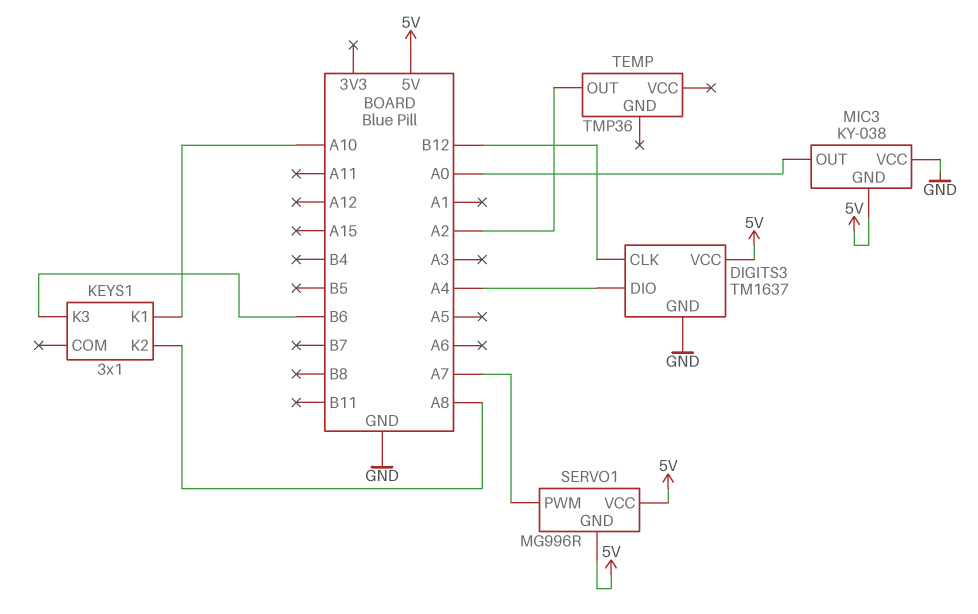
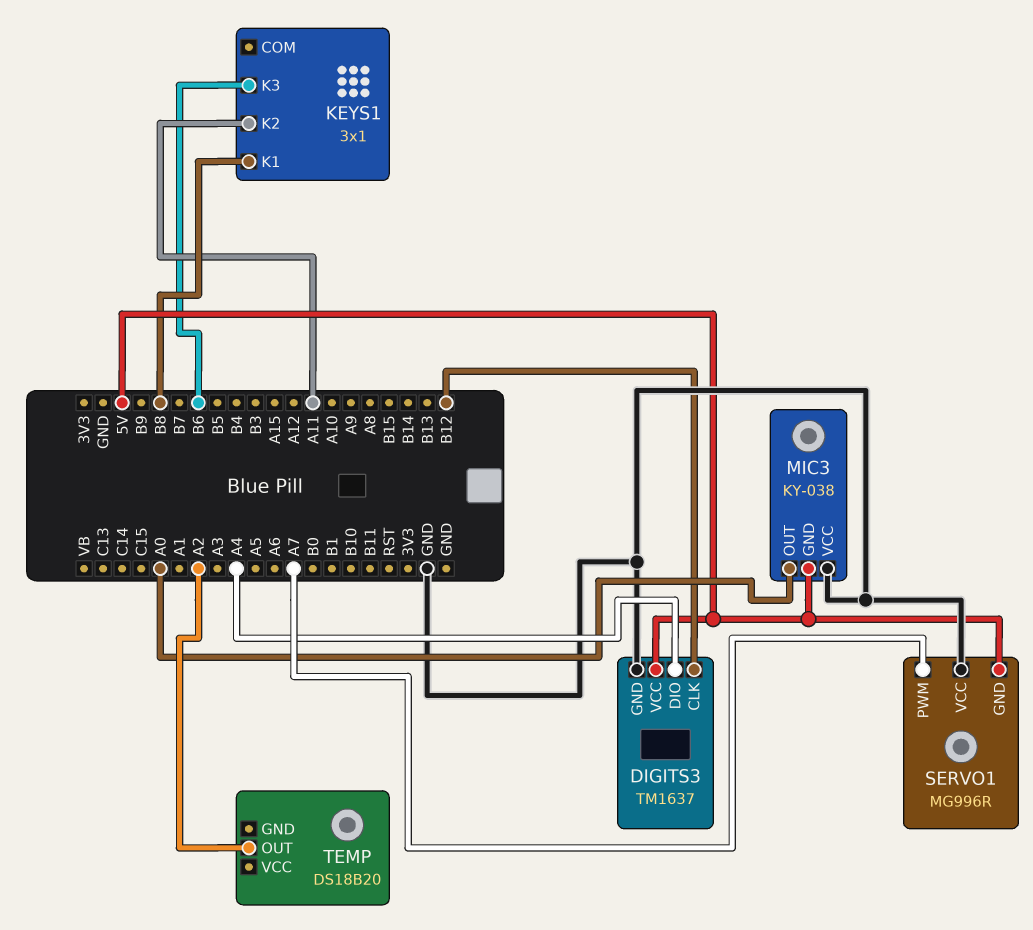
KEYS1 pin K1: A10 -> B8
KEYS1 pin K2: A8 -> A11
SERVO1 pin VCC: 5V -> GND
TEMP: TMP36 -> DS18B20

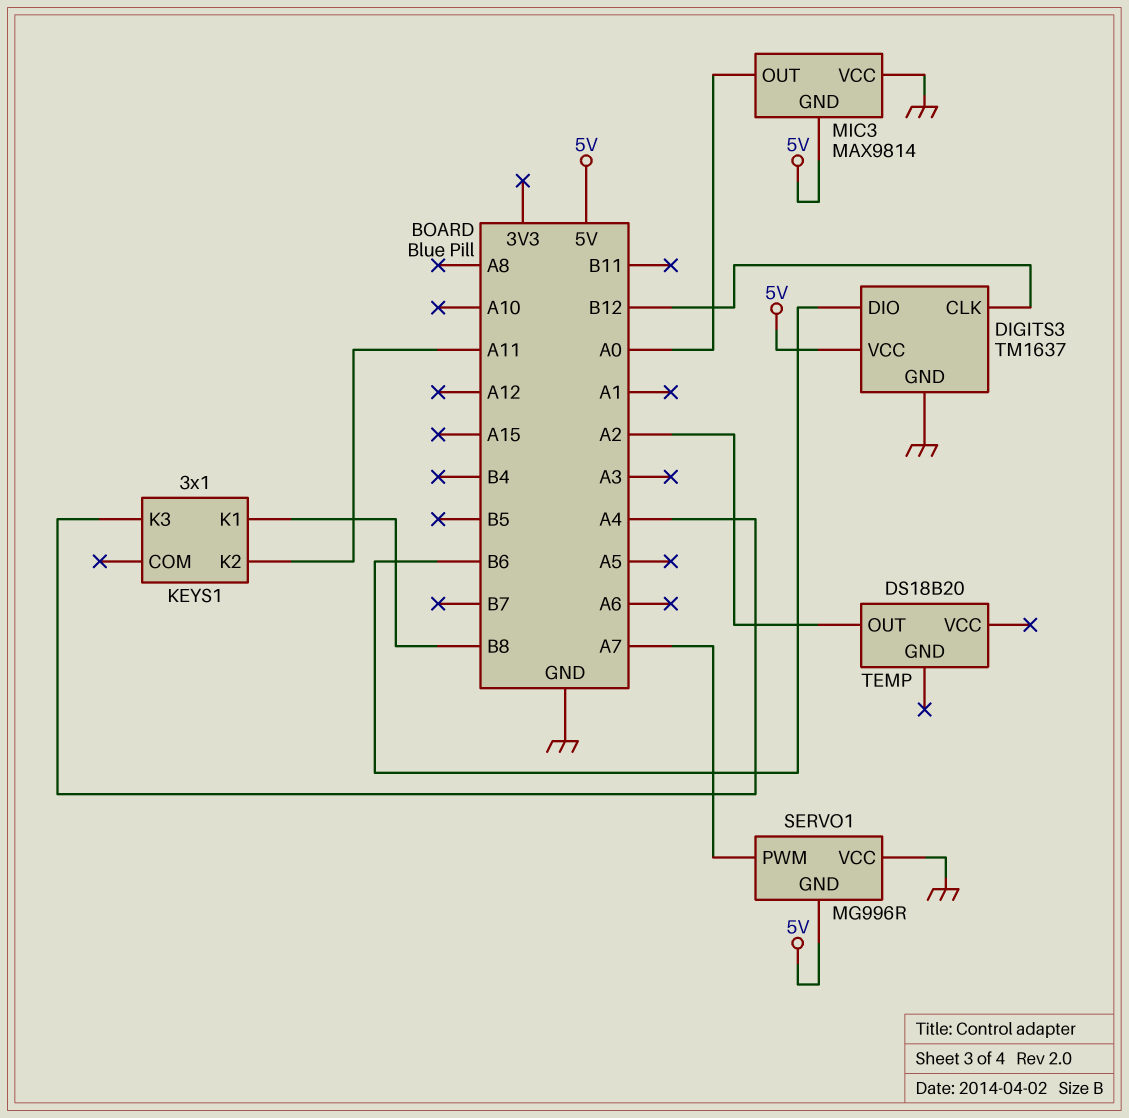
DIGITS3 pin DIO: A4 -> B6
KEYS1 pin K3: B6 -> A4
MIC3: KY-038 -> MAX9814

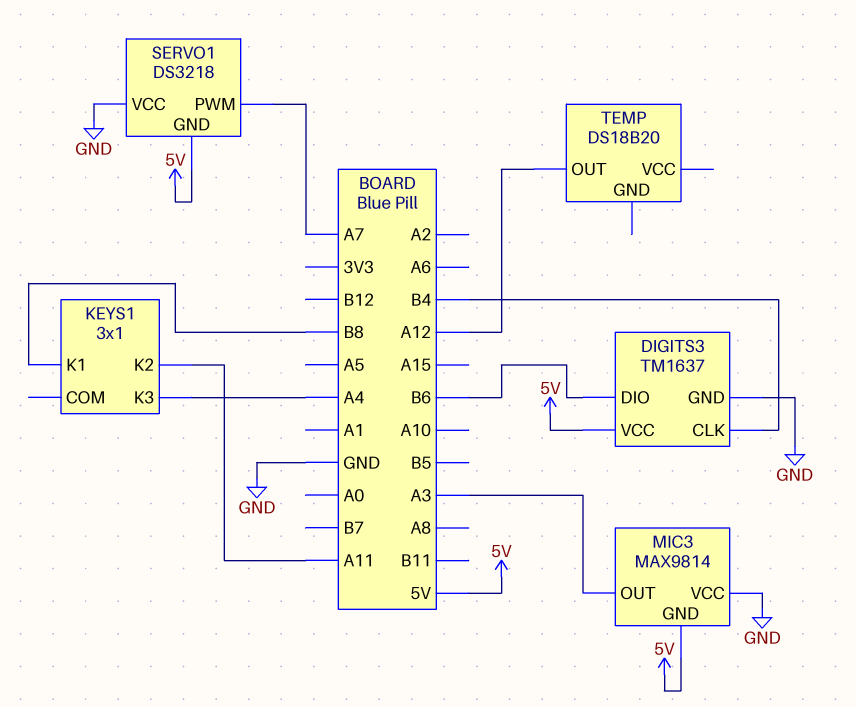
DIGITS3 pin CLK: B12 -> B4
MIC3 pin OUT: A0 -> A3
SERVO1: MG996R -> DS3218
TEMP pin OUT: A2 -> A12

